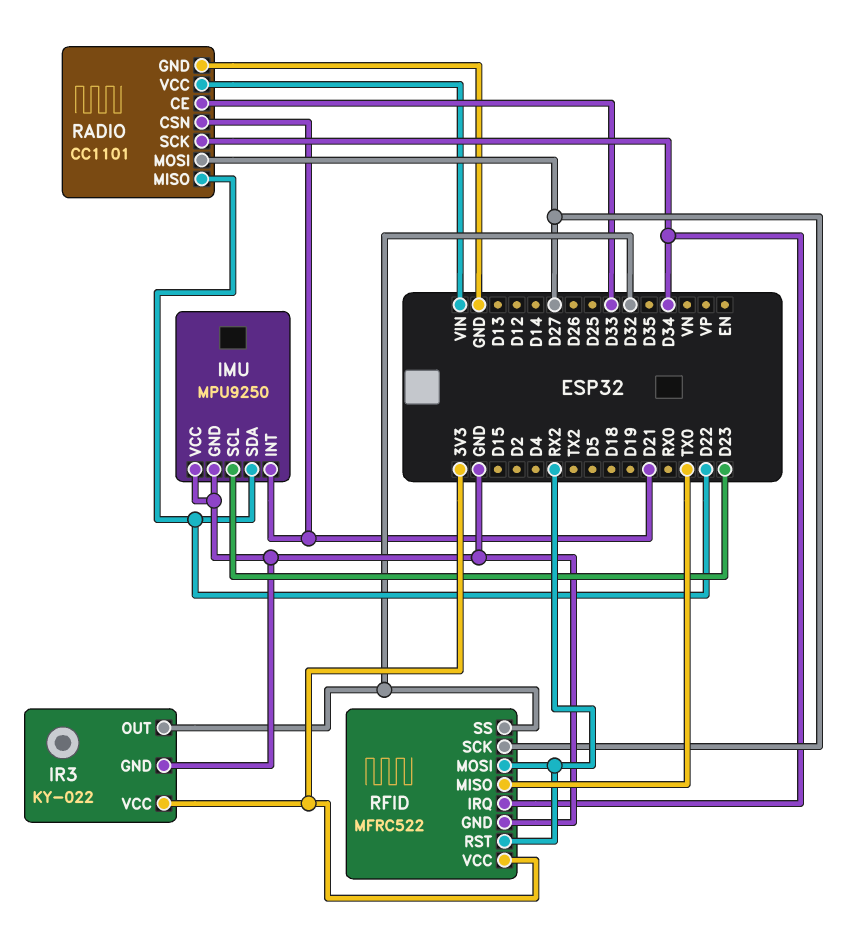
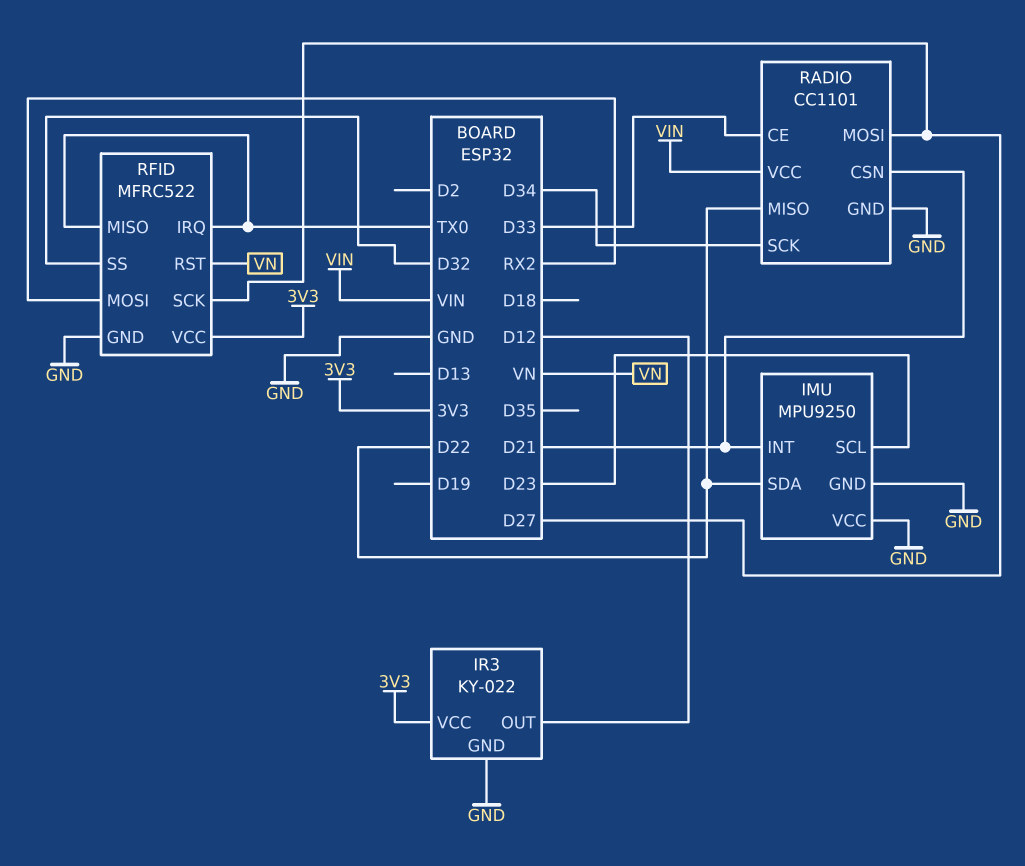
IR3 pin OUT: D32 -> D12
RFID pin IRQ: D34 -> TX0
RFID pin RST: RX2 -> VN

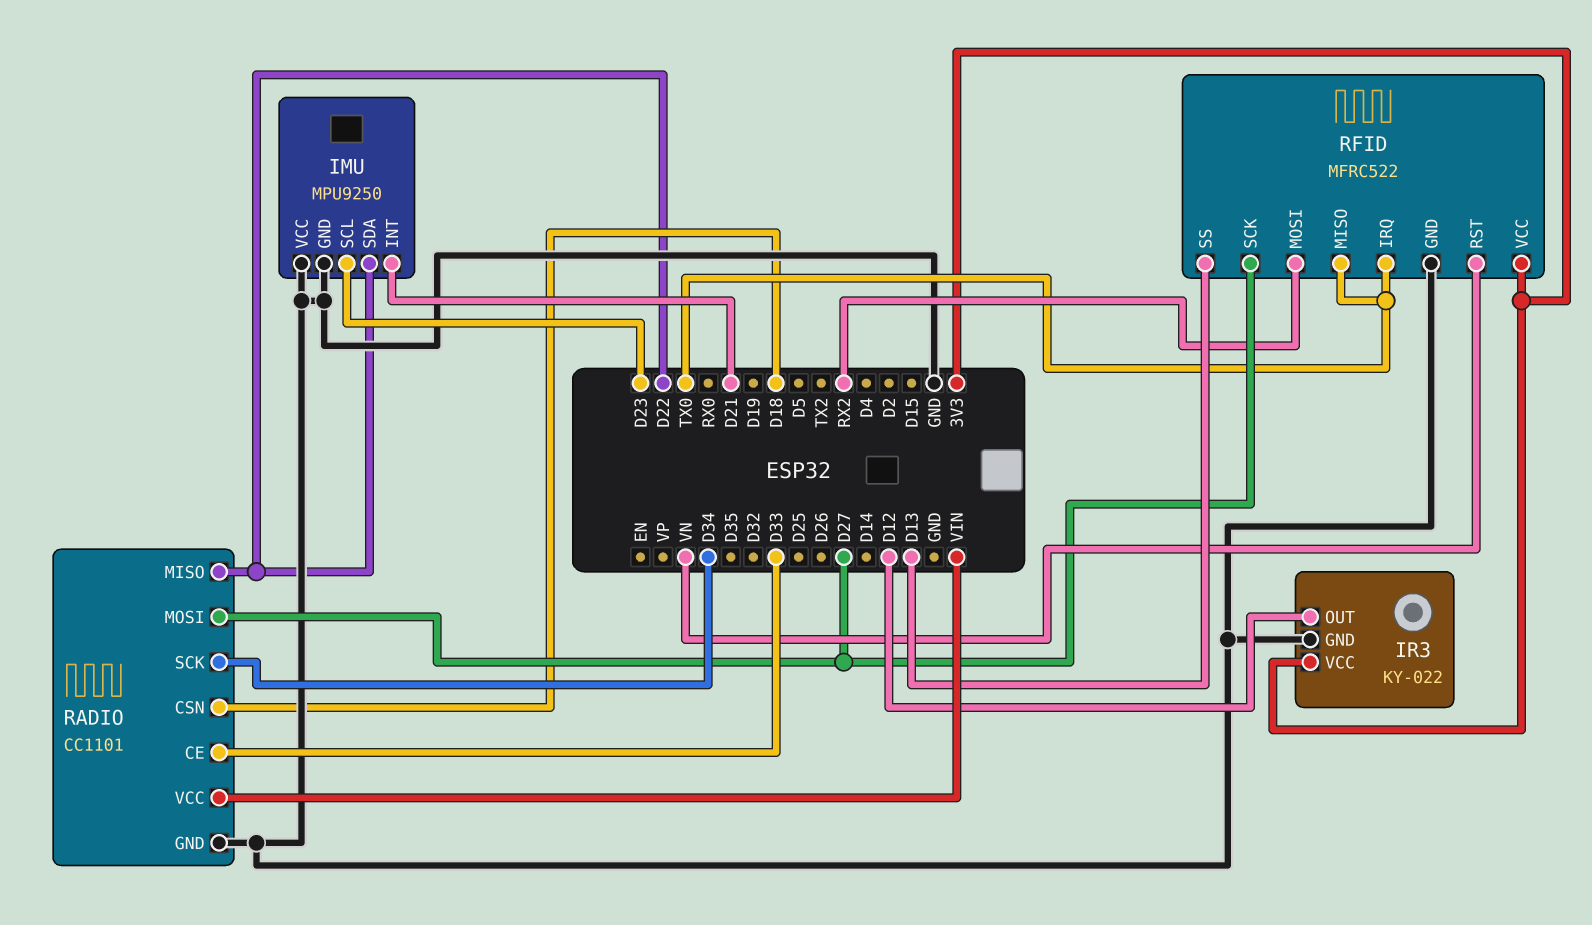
RADIO pin CSN: D21 -> D18
RFID pin SS: D32 -> D13

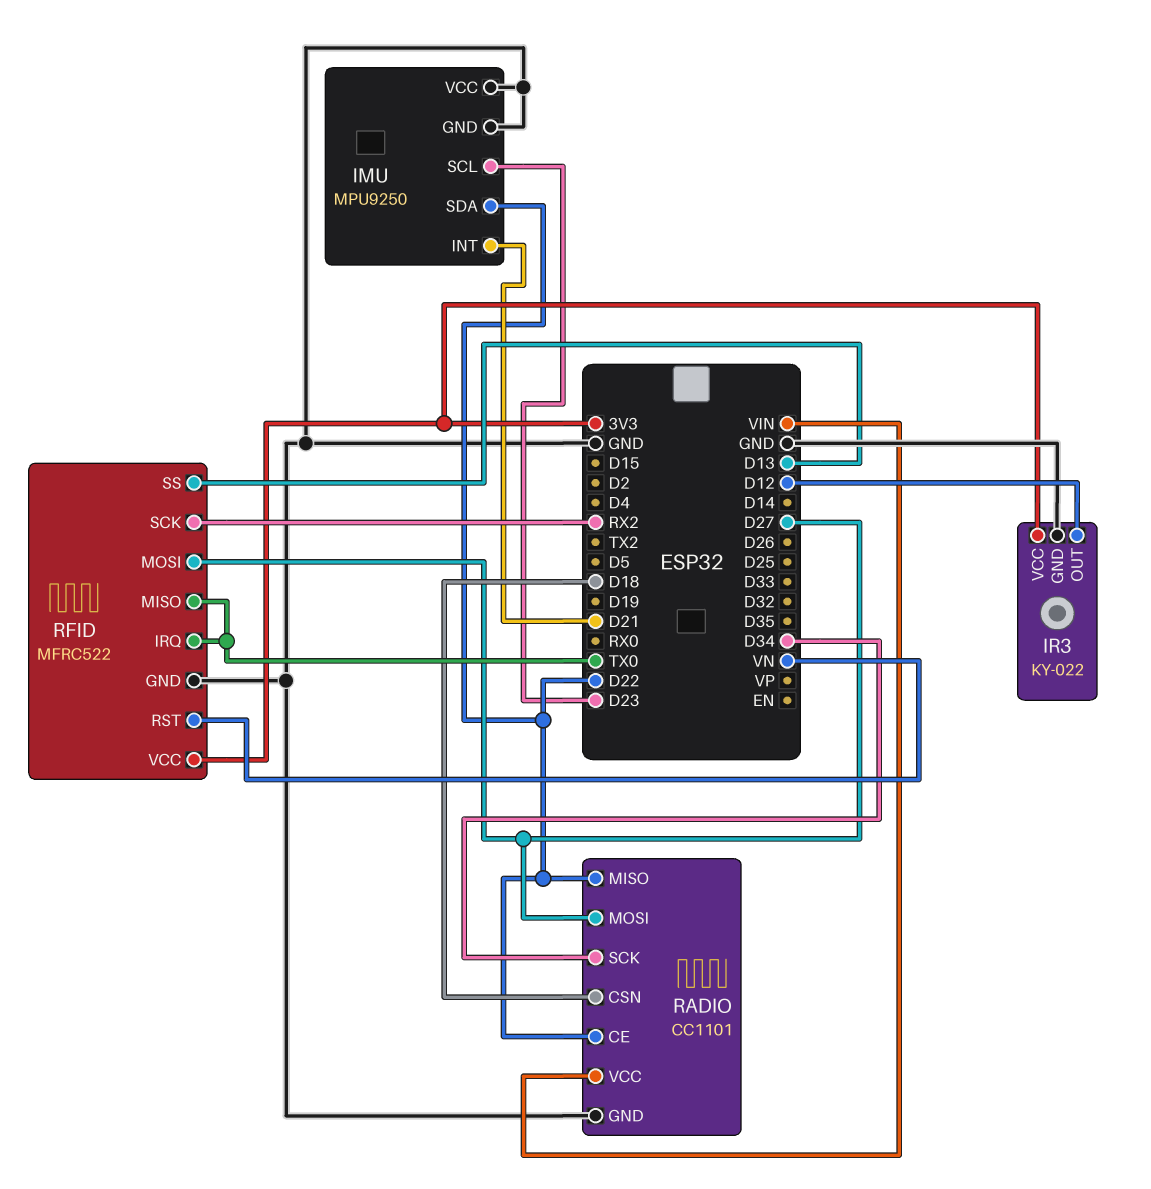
RADIO pin CE: D33 -> D22
RFID pin MOSI: RX2 -> D27
RFID pin SCK: D27 -> RX2

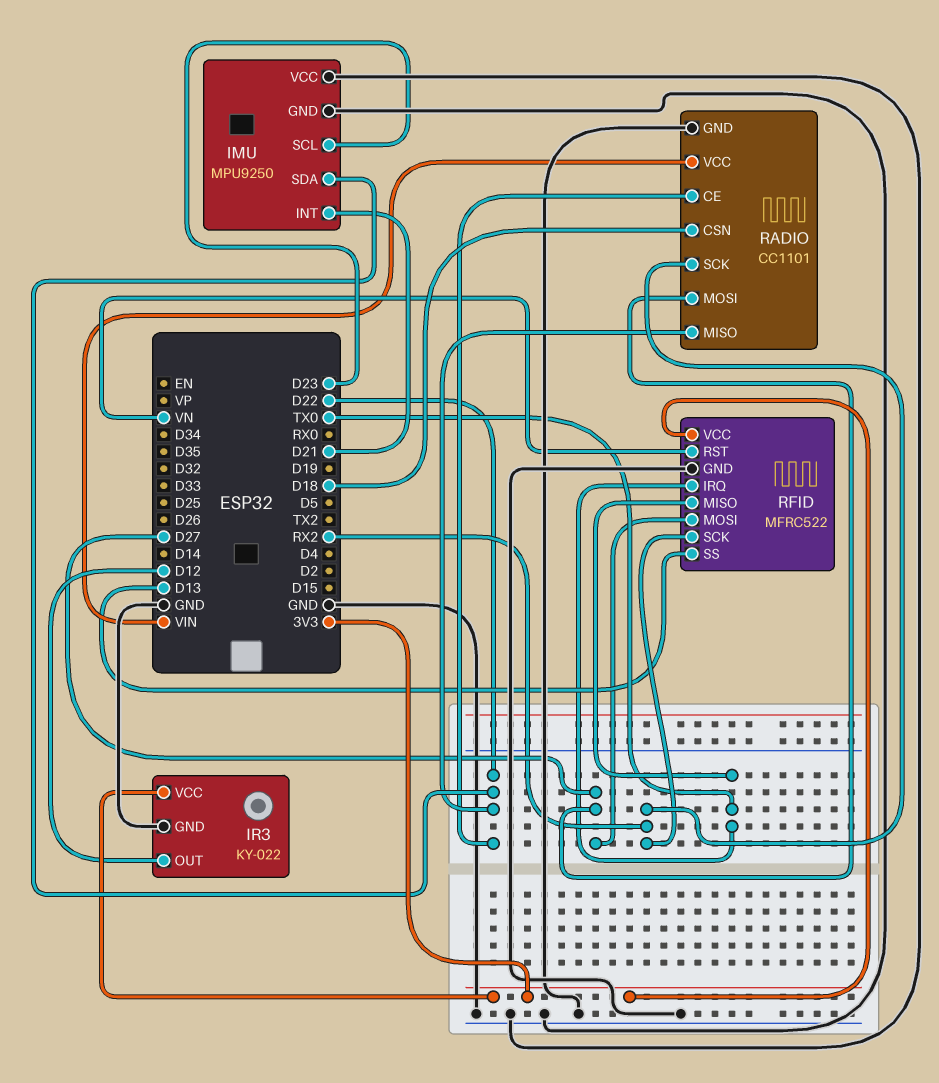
RADIO pin SCK: D34 -> RX2

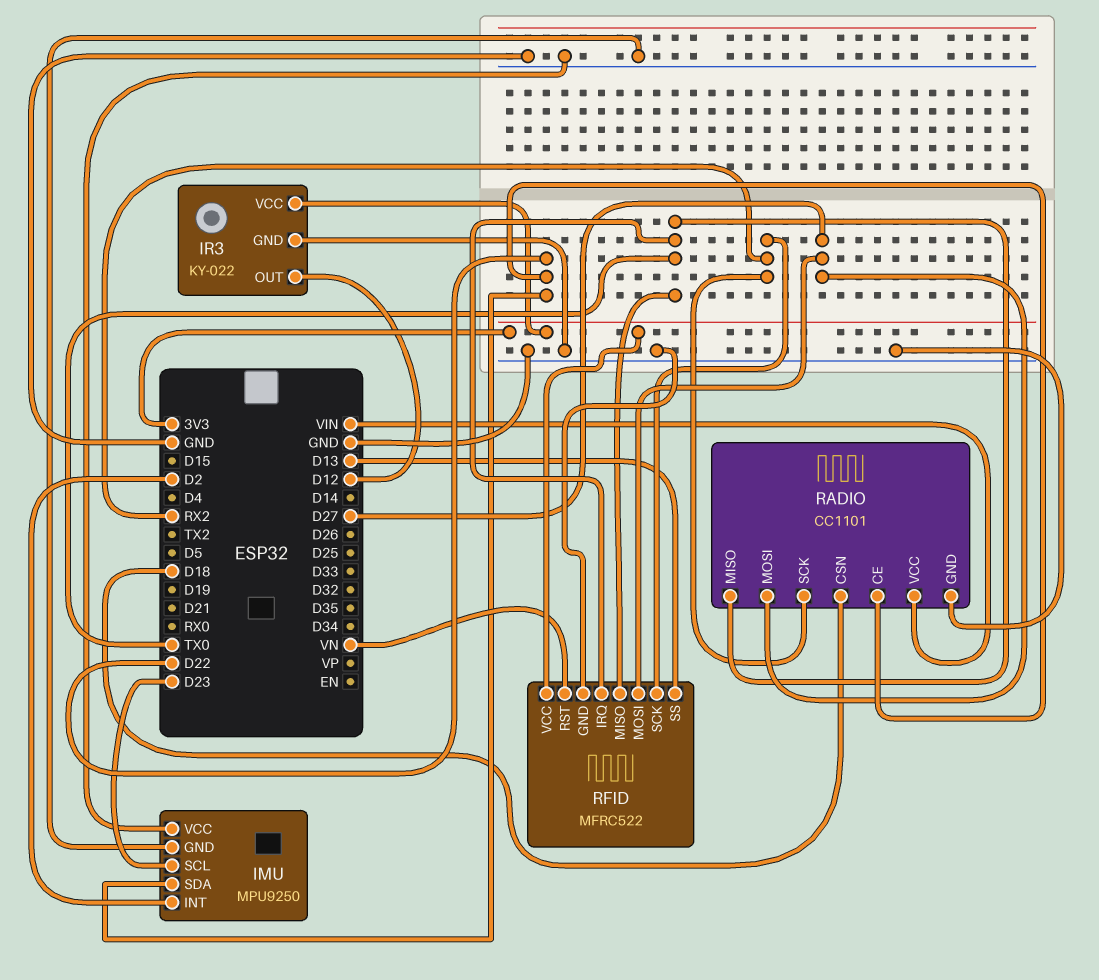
IMU pin INT: D21 -> D2
RADIO pin MISO: D22 -> TX0

